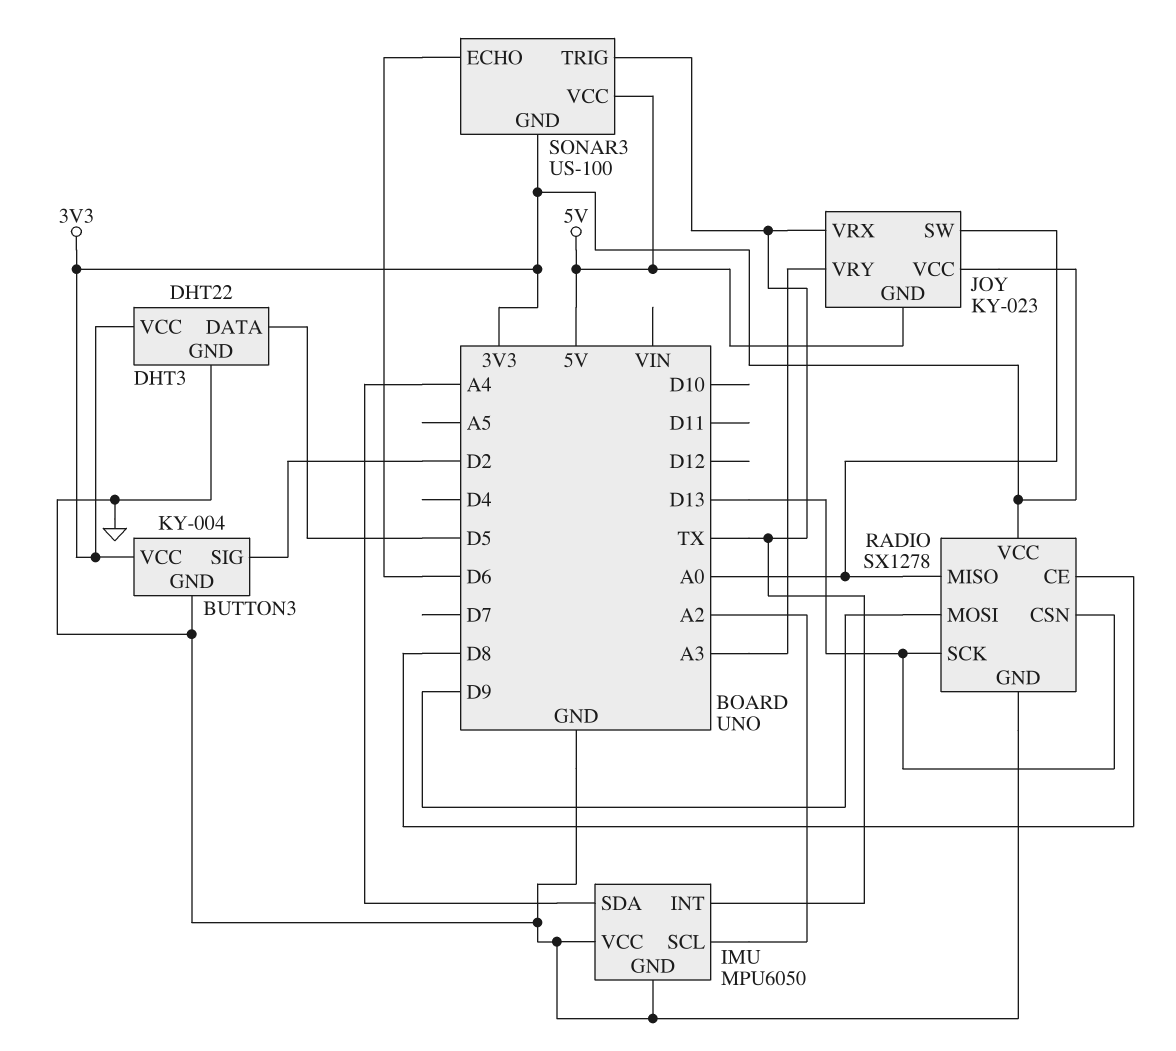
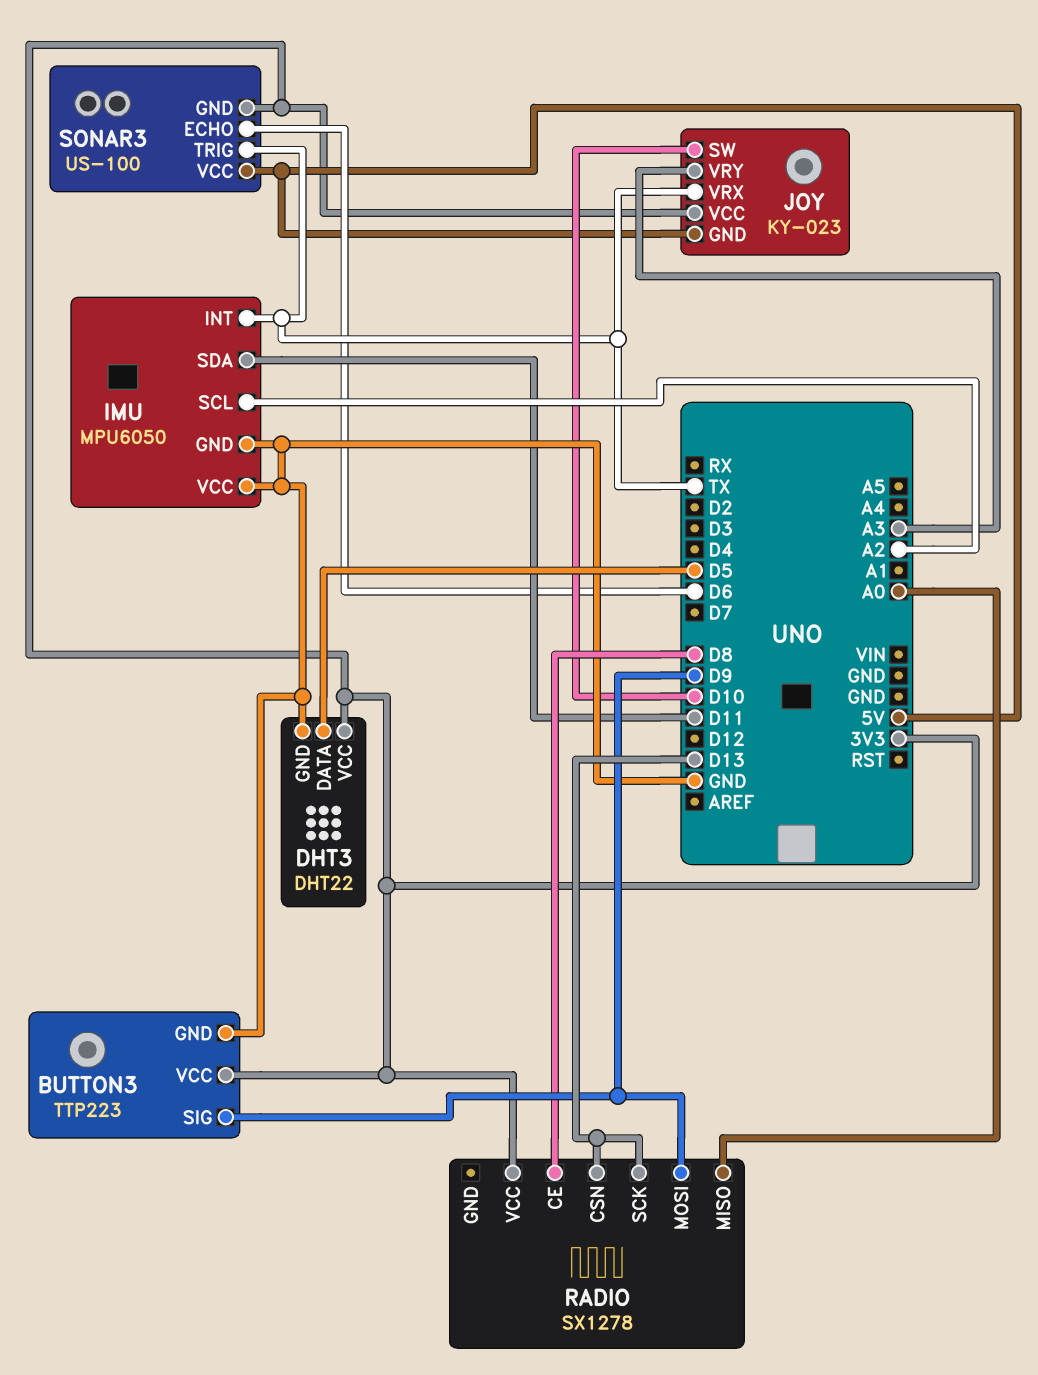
BUTTON3: KY-004 -> TTP223
BUTTON3 pin SIG: D2 -> D9
IMU pin SDA: A4 -> D11
JOY pin SW: A0 -> D10
RADIO pin GND: GND -> none

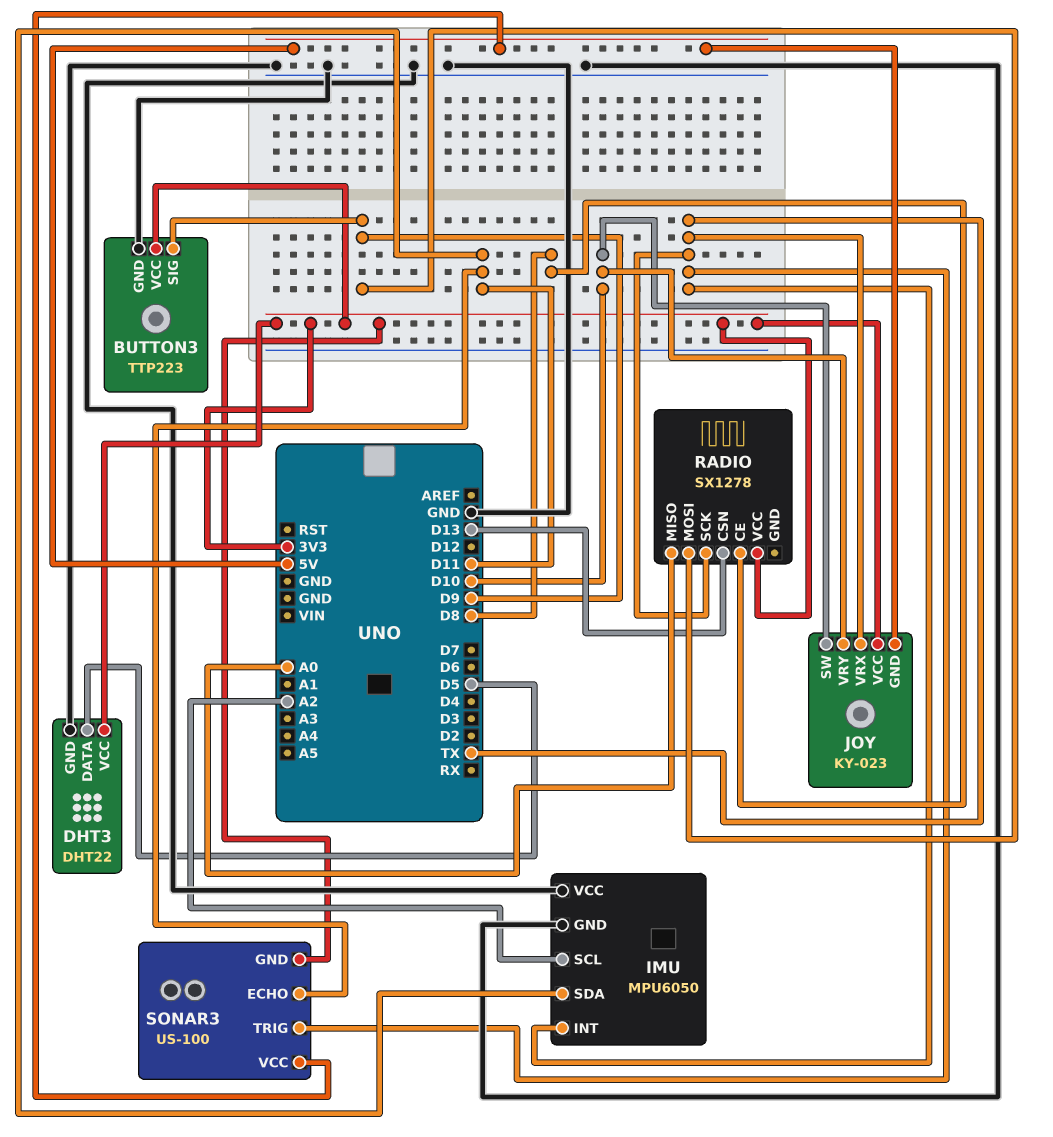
JOY pin VRY: A3 -> D10
RADIO pin SCK: D13 -> TX
SONAR3 pin ECHO: D6 -> D11

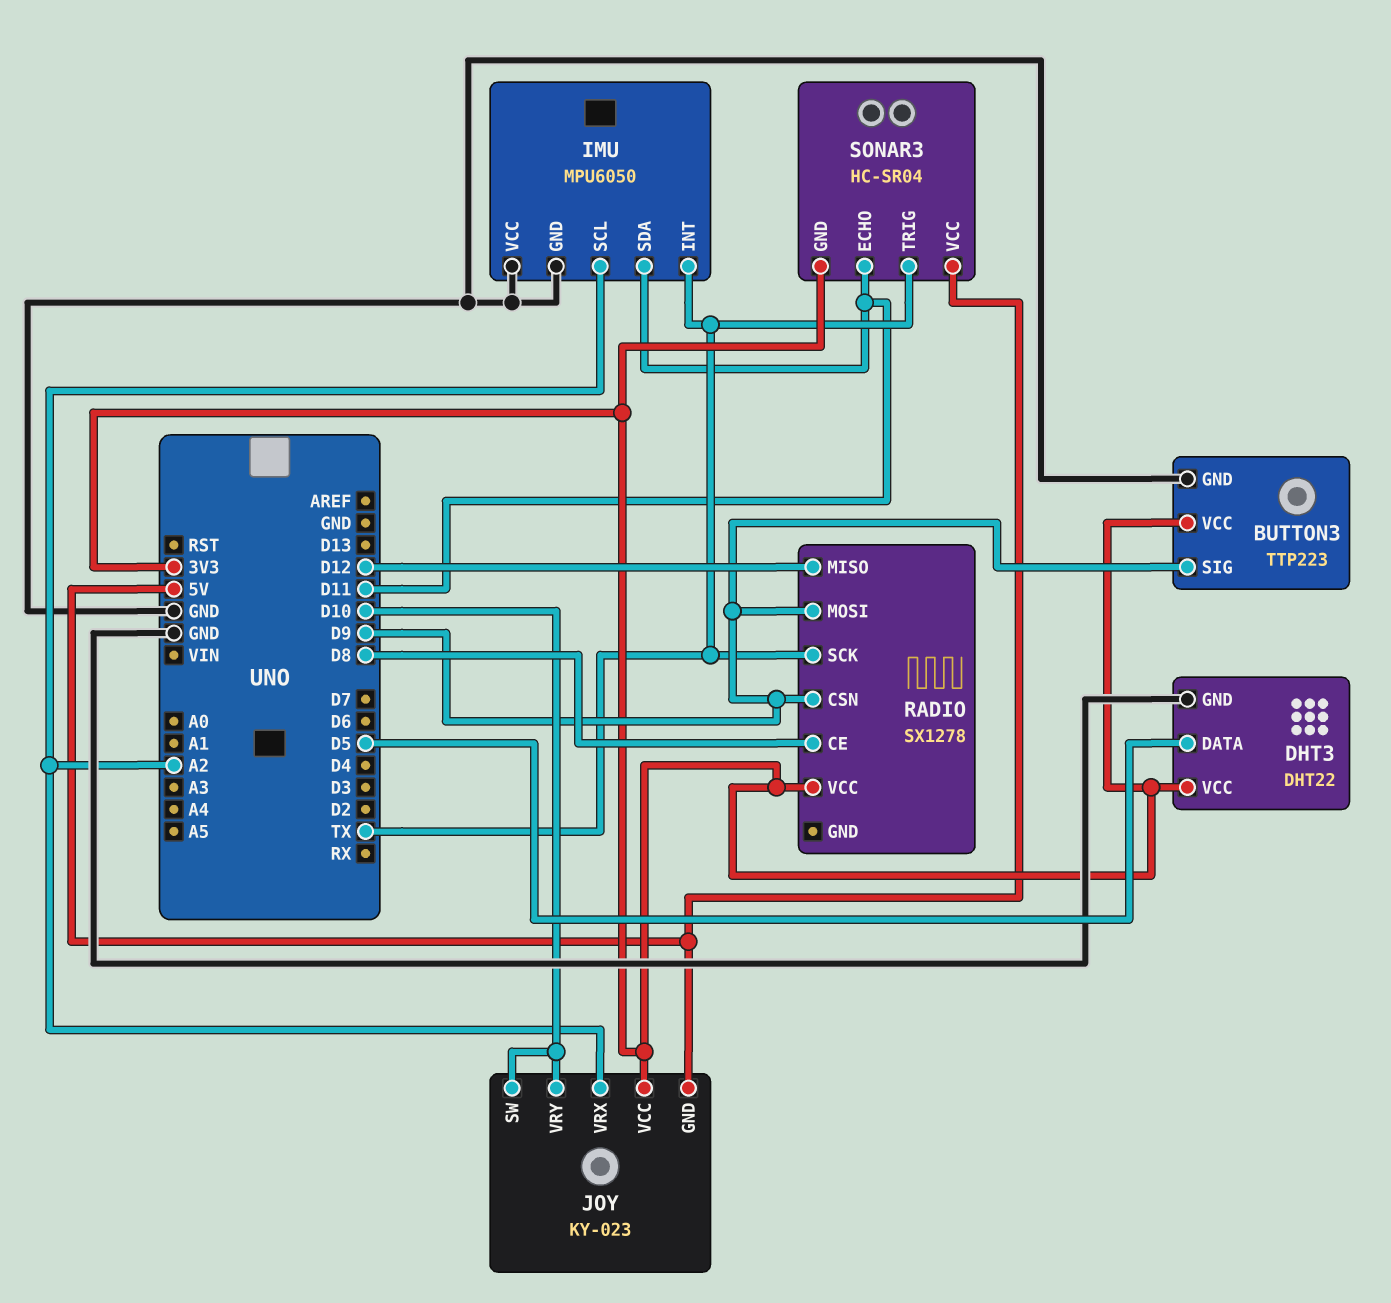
JOY pin VRX: TX -> A2
RADIO pin CSN: D13 -> D9
RADIO pin MISO: A0 -> D12
SONAR3: US-100 -> HC-SR04

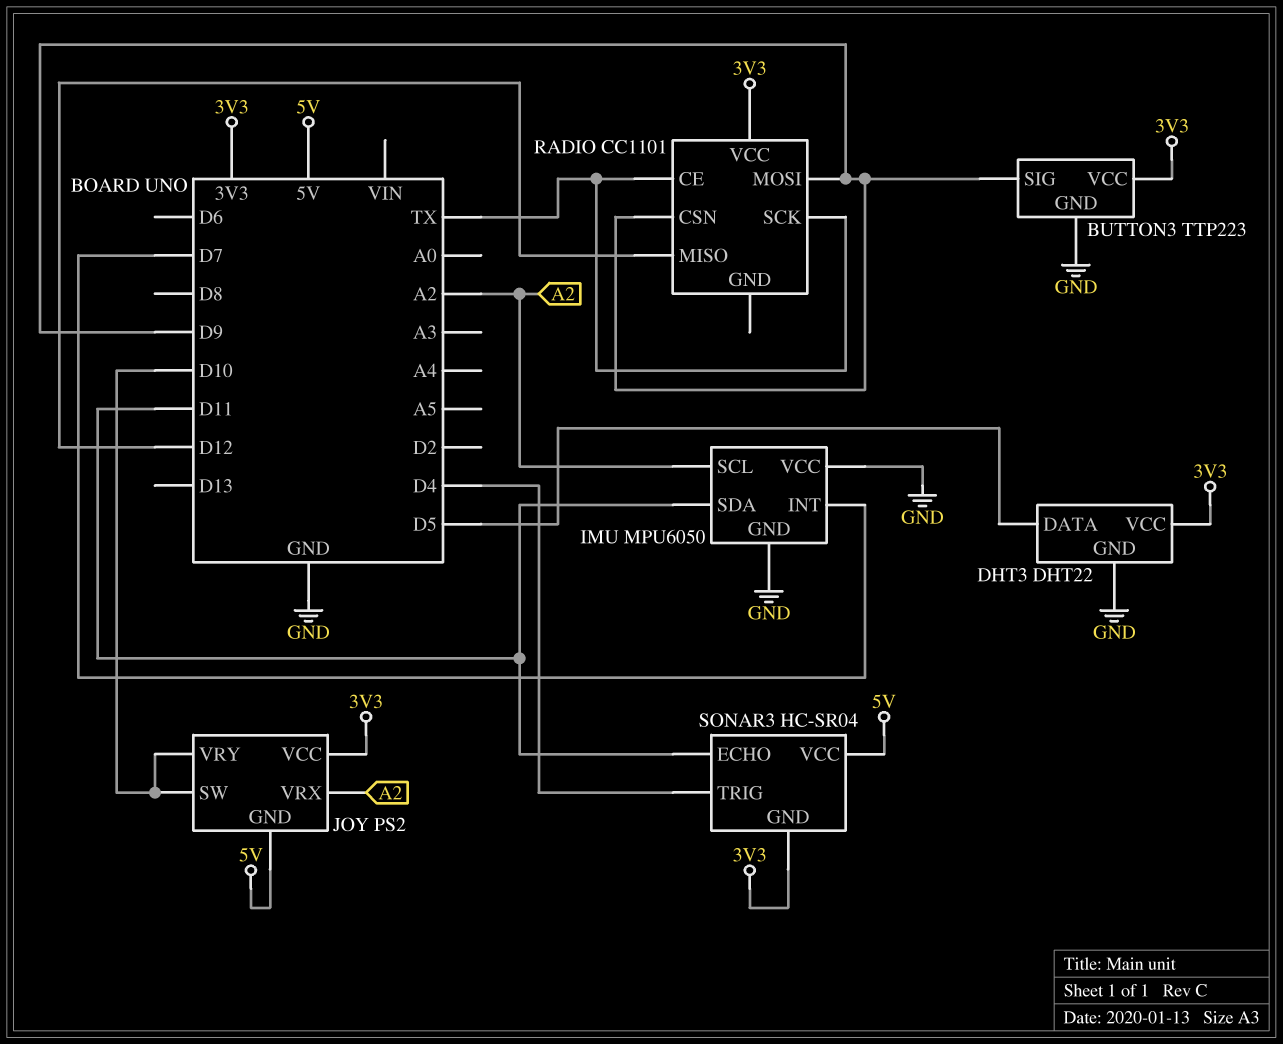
IMU pin INT: TX -> D7
JOY: KY-023 -> PS2
RADIO: SX1278 -> CC1101
RADIO pin CE: D8 -> TX
SONAR3 pin TRIG: TX -> D4

